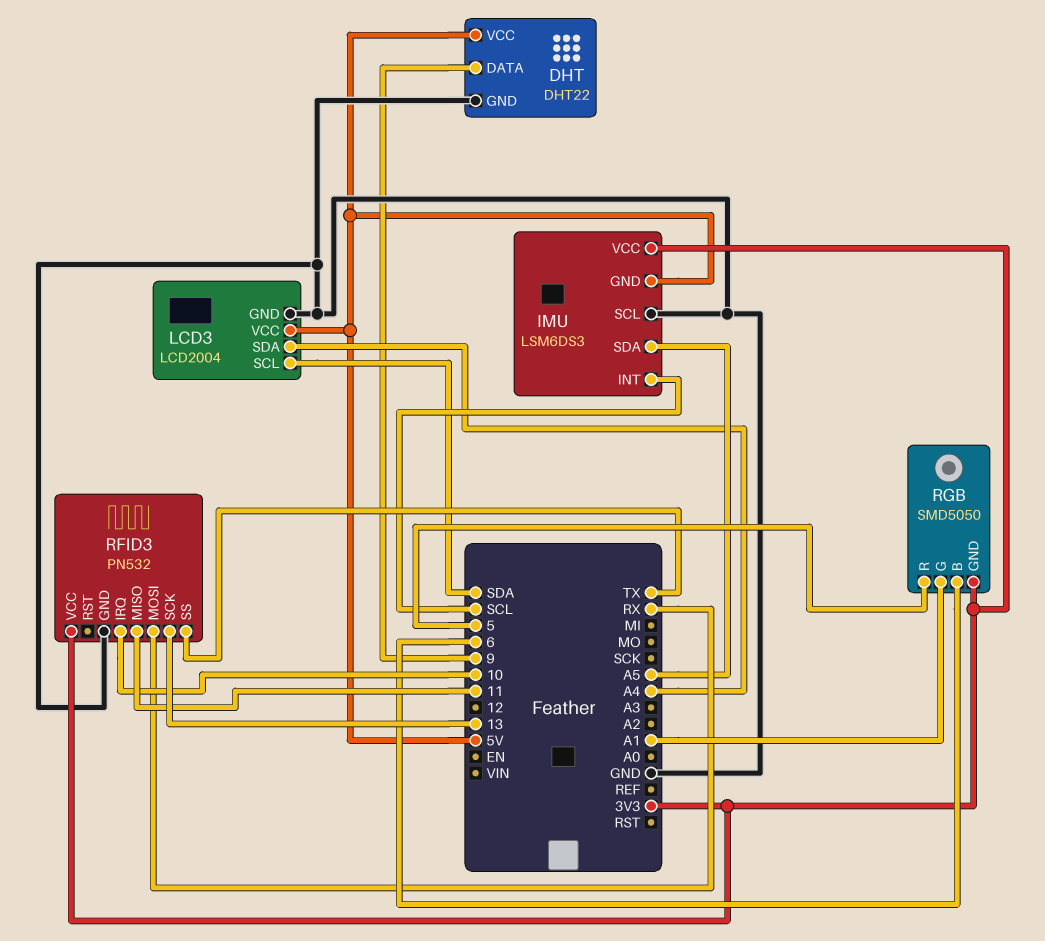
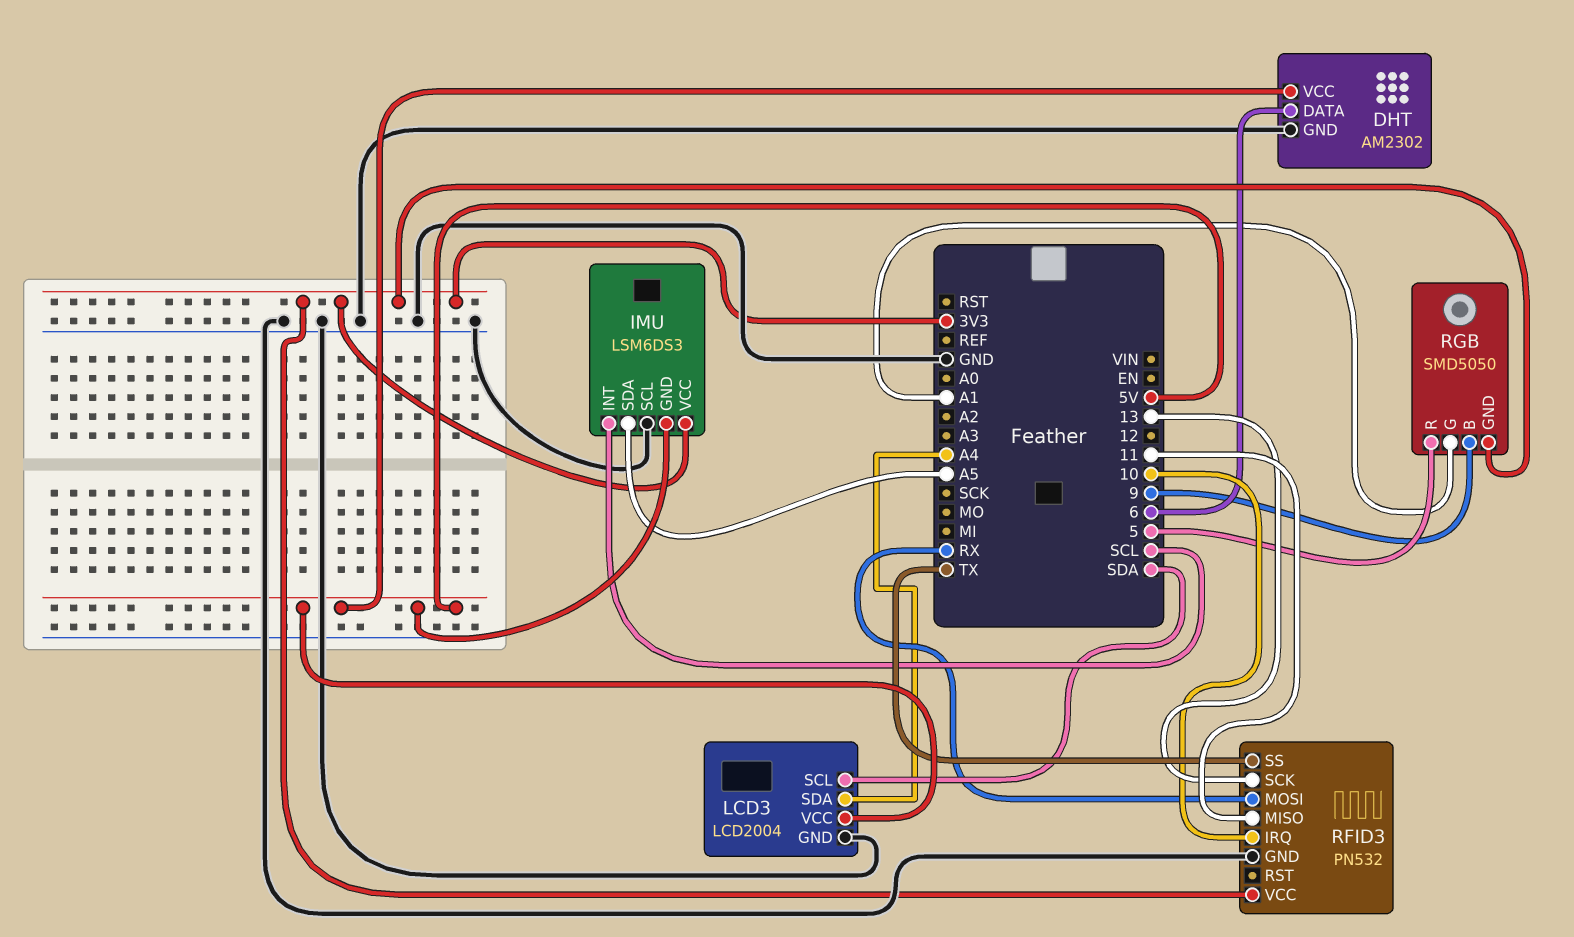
DHT: DHT22 -> AM2302
DHT pin DATA: 9 -> 6
RGB pin B: 6 -> 9

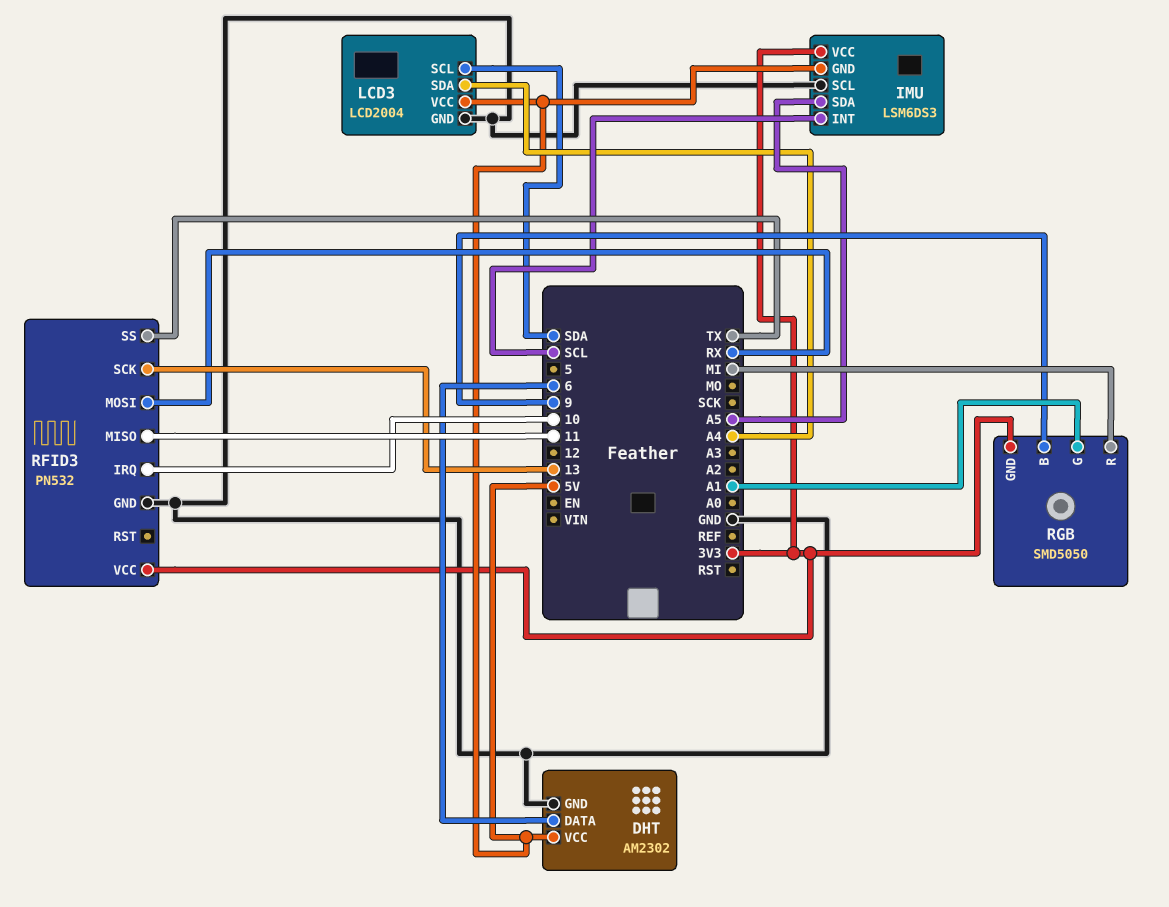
RGB pin R: 5 -> MI

